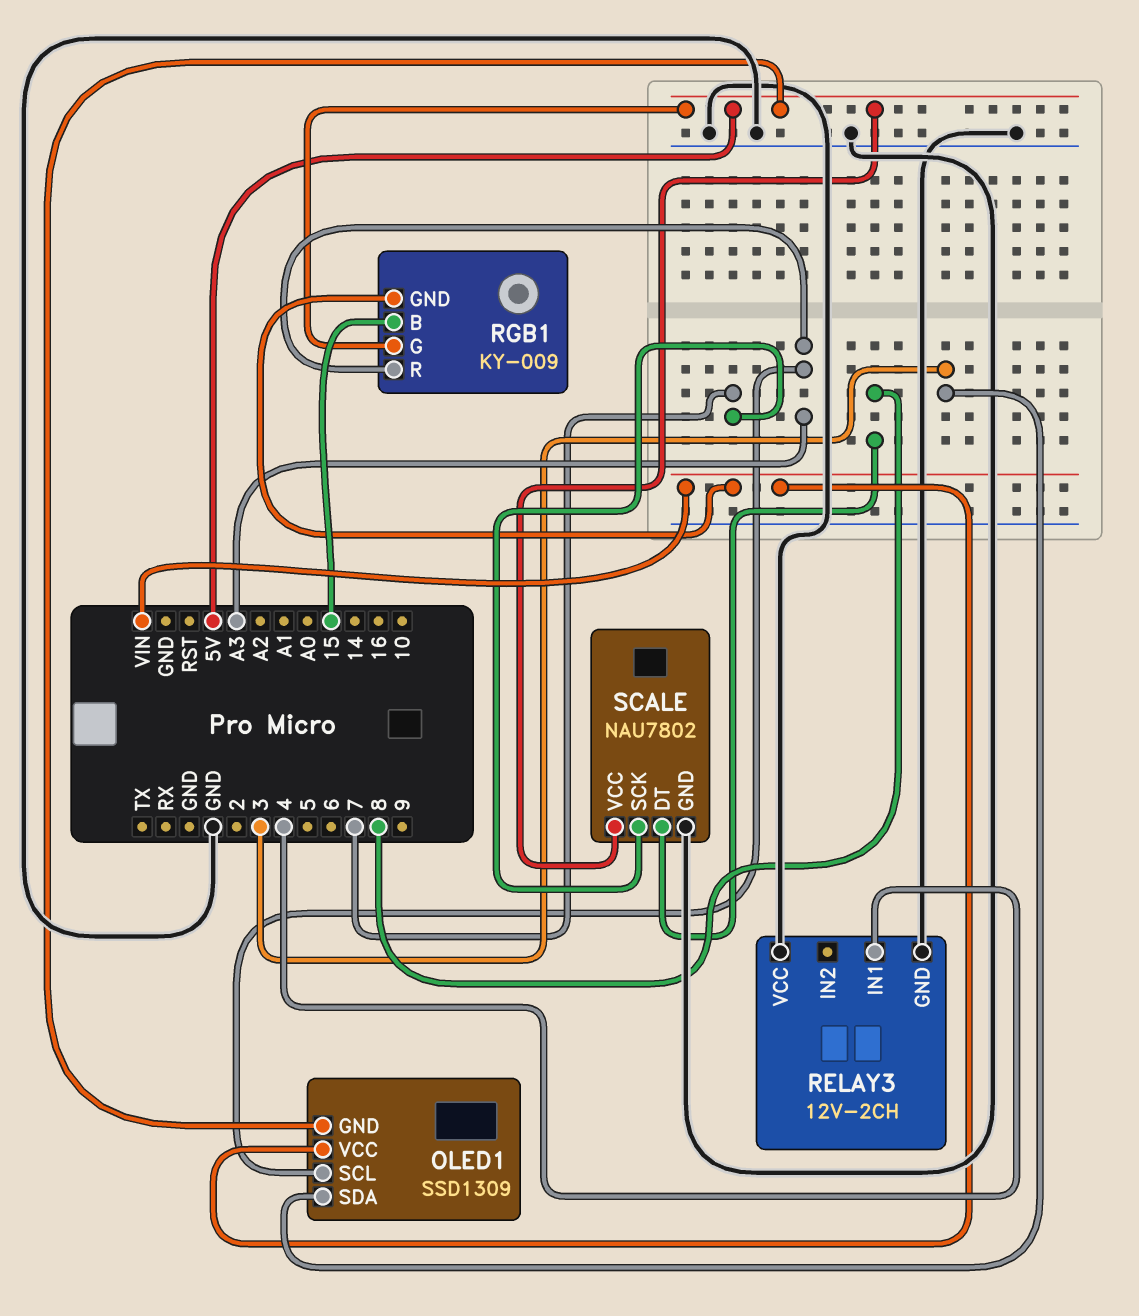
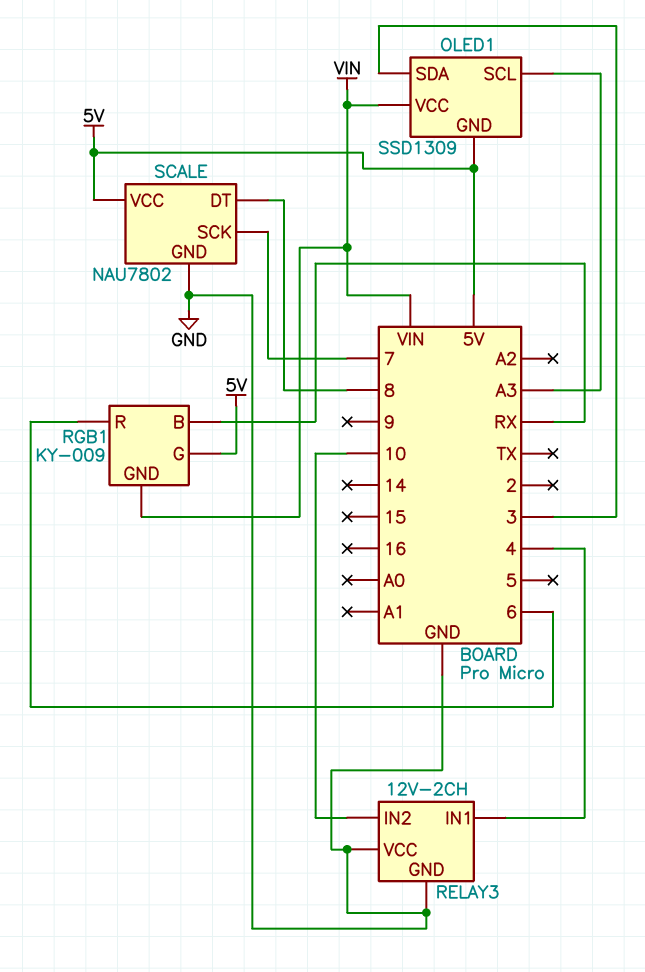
RELAY3 pin IN2: none -> 10
RGB1 pin B: 15 -> RX
RGB1 pin R: A3 -> 6

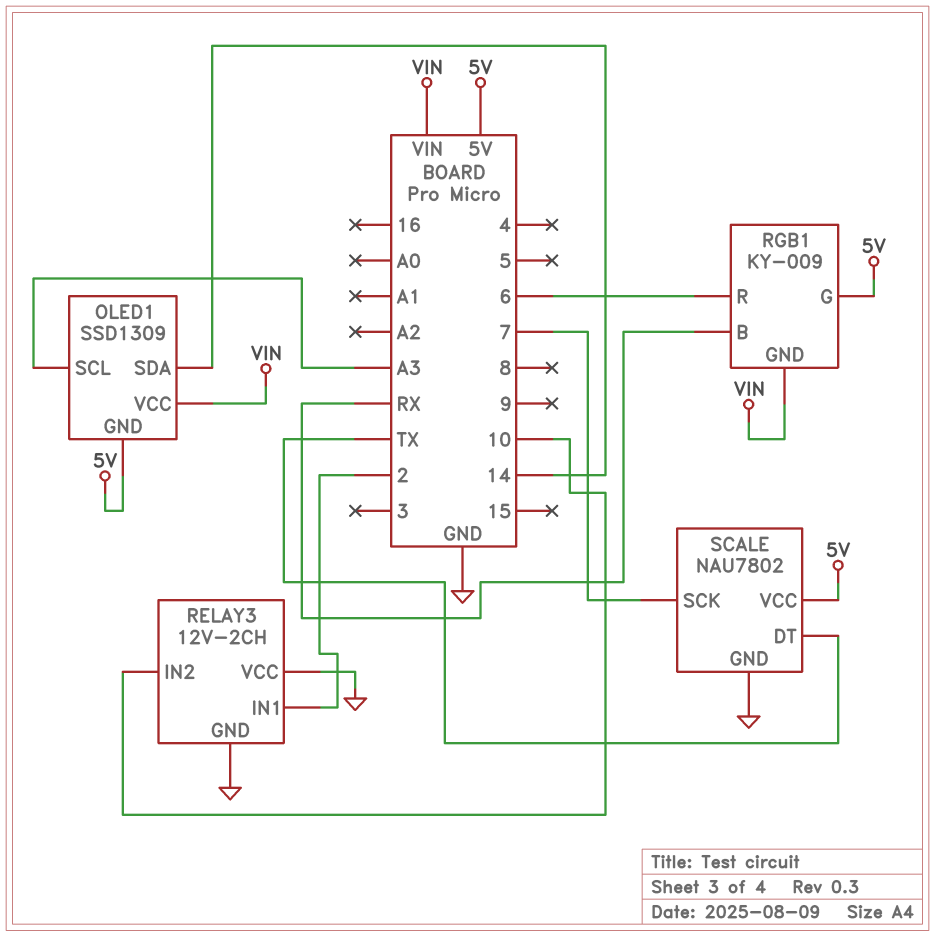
OLED1 pin SDA: 3 -> 14
RELAY3 pin IN1: 4 -> 2
SCALE pin DT: 8 -> TX

